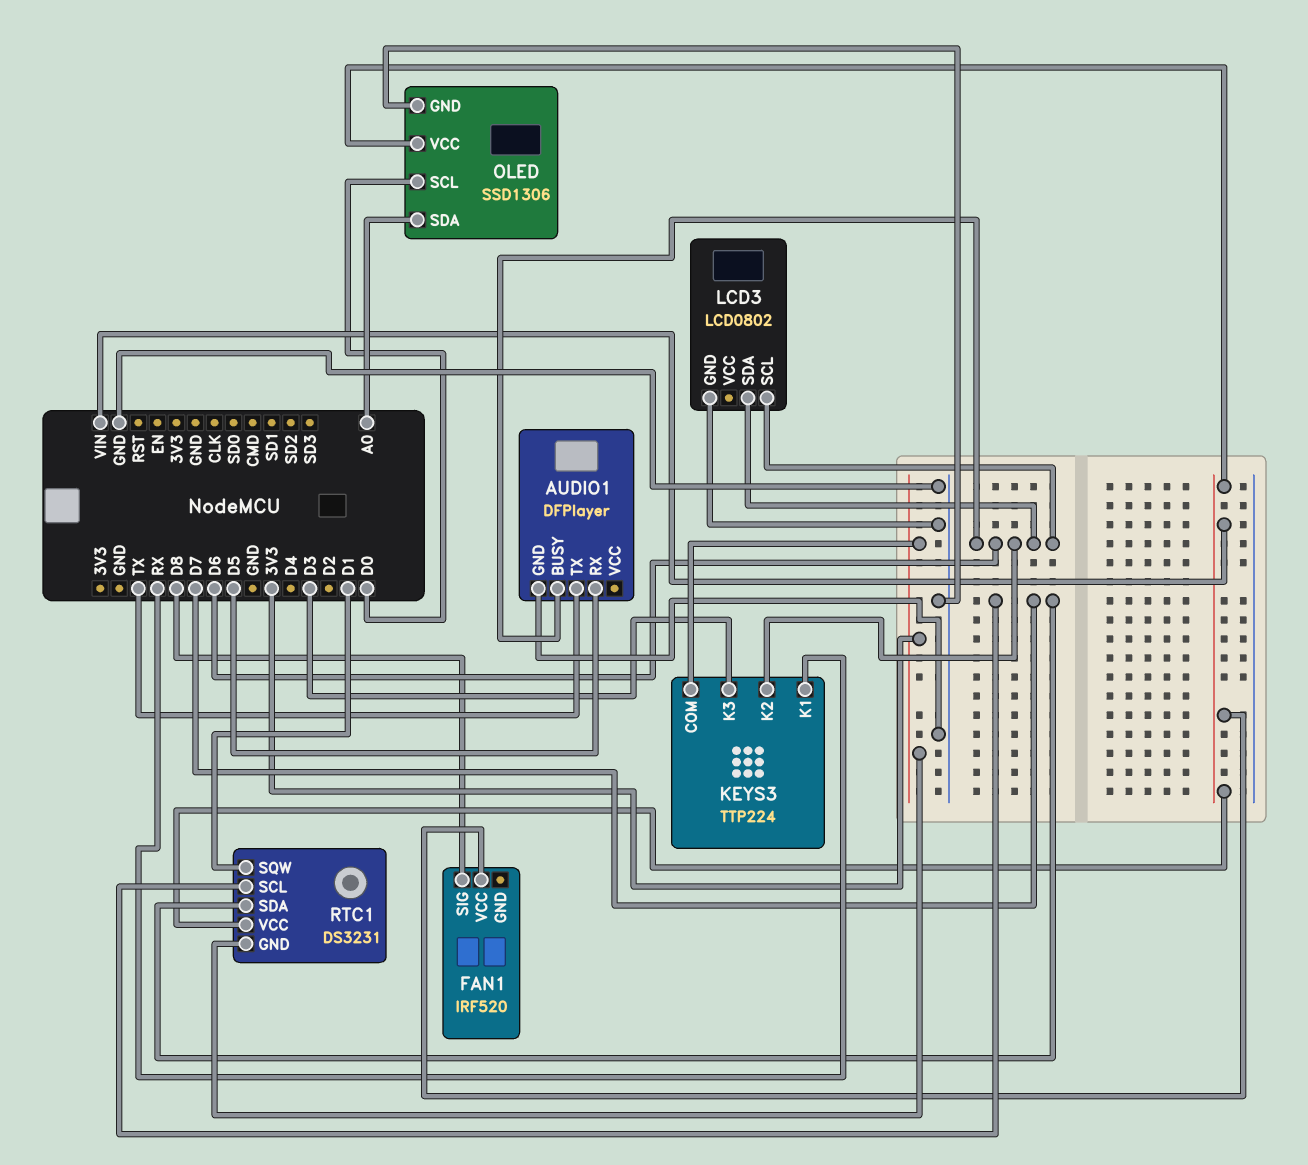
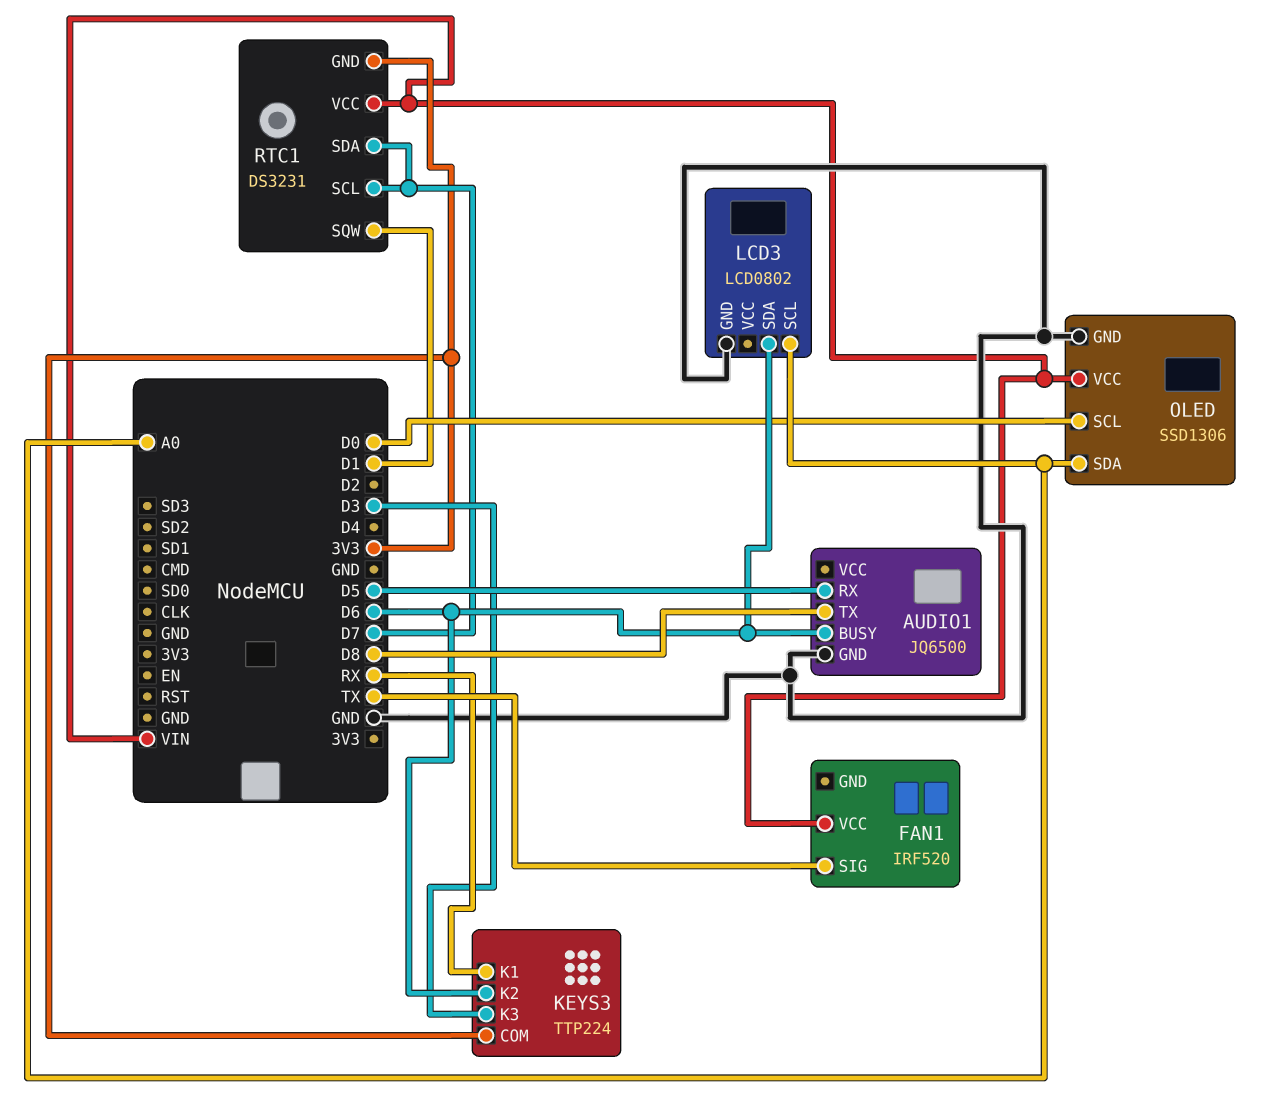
AUDIO1: DFPlayer -> JQ6500
AUDIO1 pin TX: TX -> D8
FAN1 pin SIG: D8 -> TX
LCD3 pin SCL: D6 -> A0

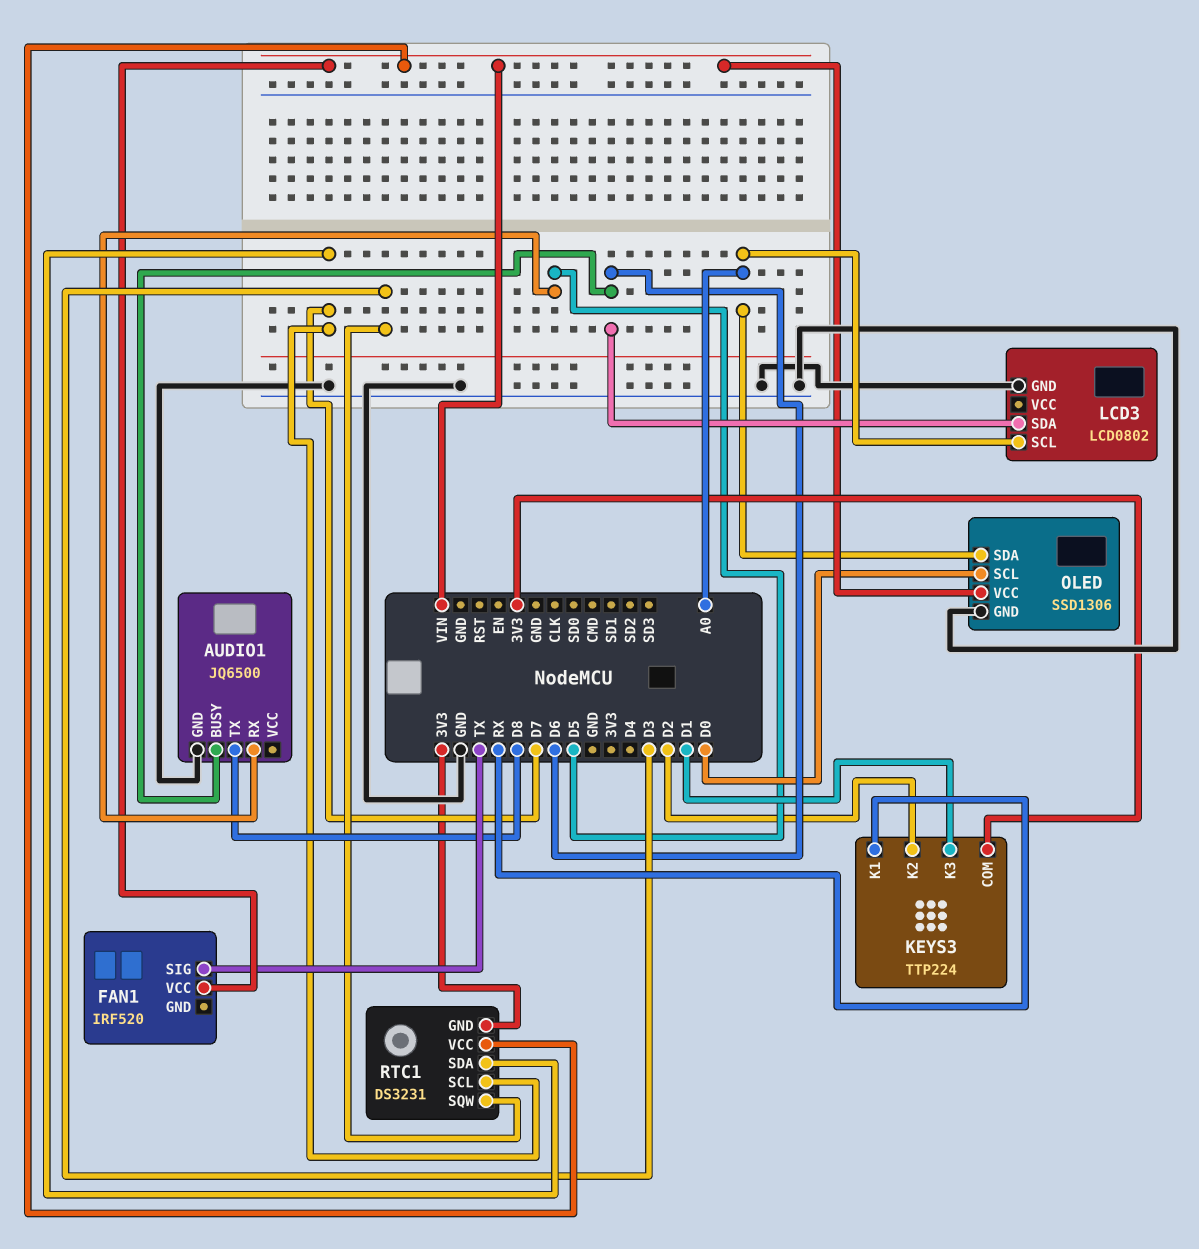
KEYS3 pin K2: D6 -> D2
KEYS3 pin K3: D3 -> D1
RTC1 pin SQW: D1 -> D3

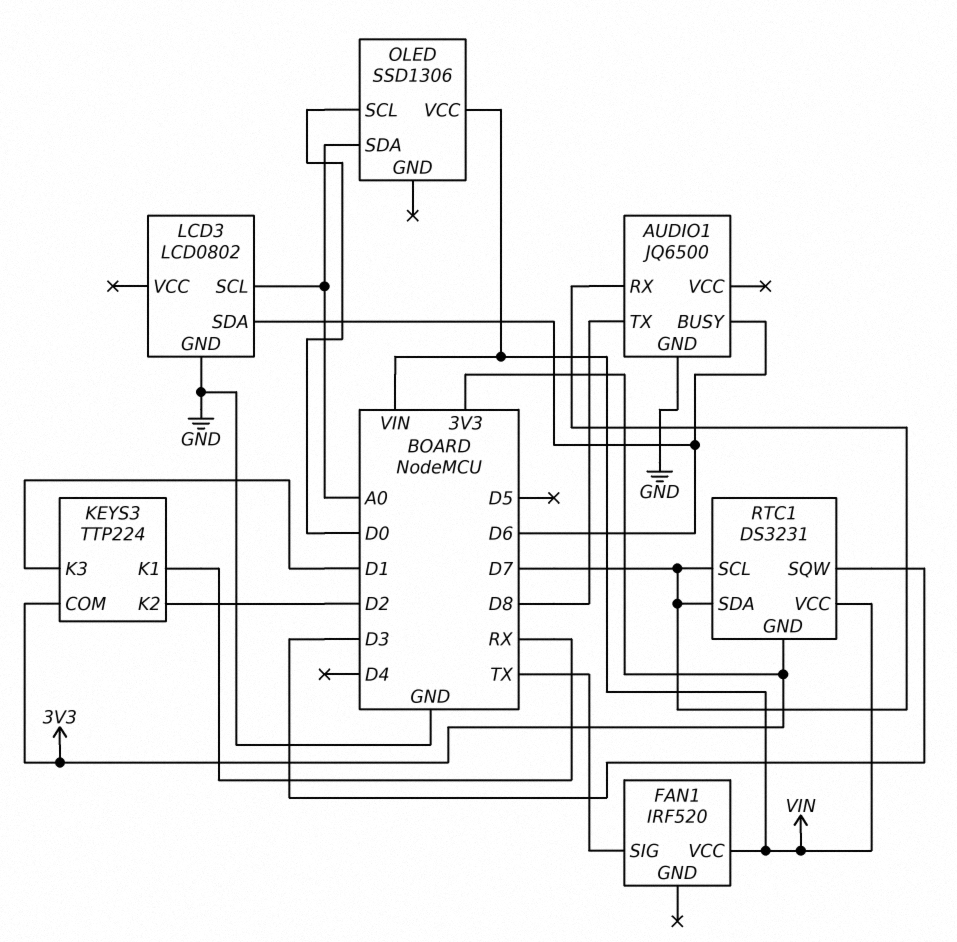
AUDIO1 pin RX: D5 -> D7
OLED pin GND: GND -> none

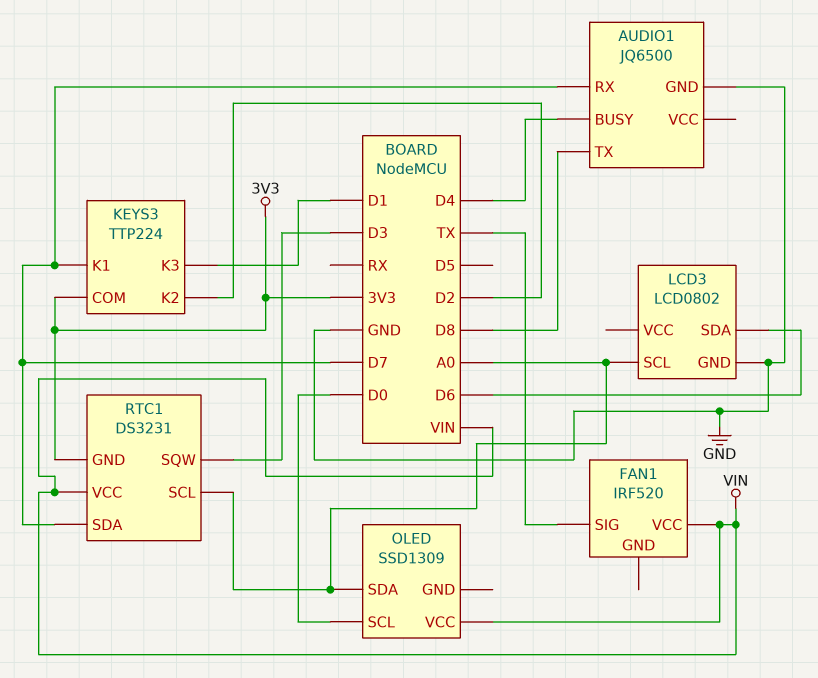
AUDIO1 pin BUSY: D6 -> D4
KEYS3 pin K1: RX -> D7
OLED: SSD1306 -> SSD1309
RTC1 pin SCL: D7 -> A0

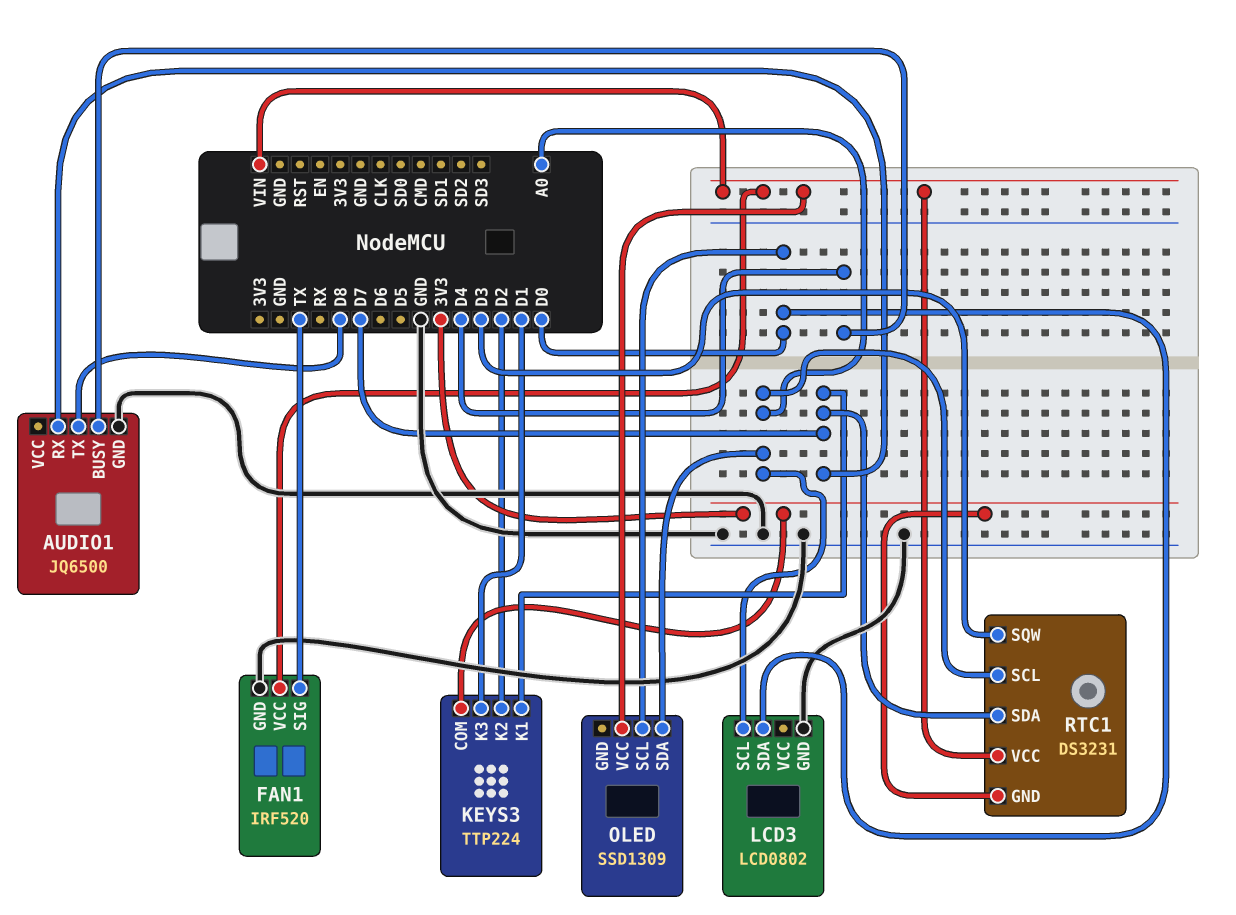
FAN1 pin GND: none -> GND
LCD3 pin SDA: D6 -> D0

